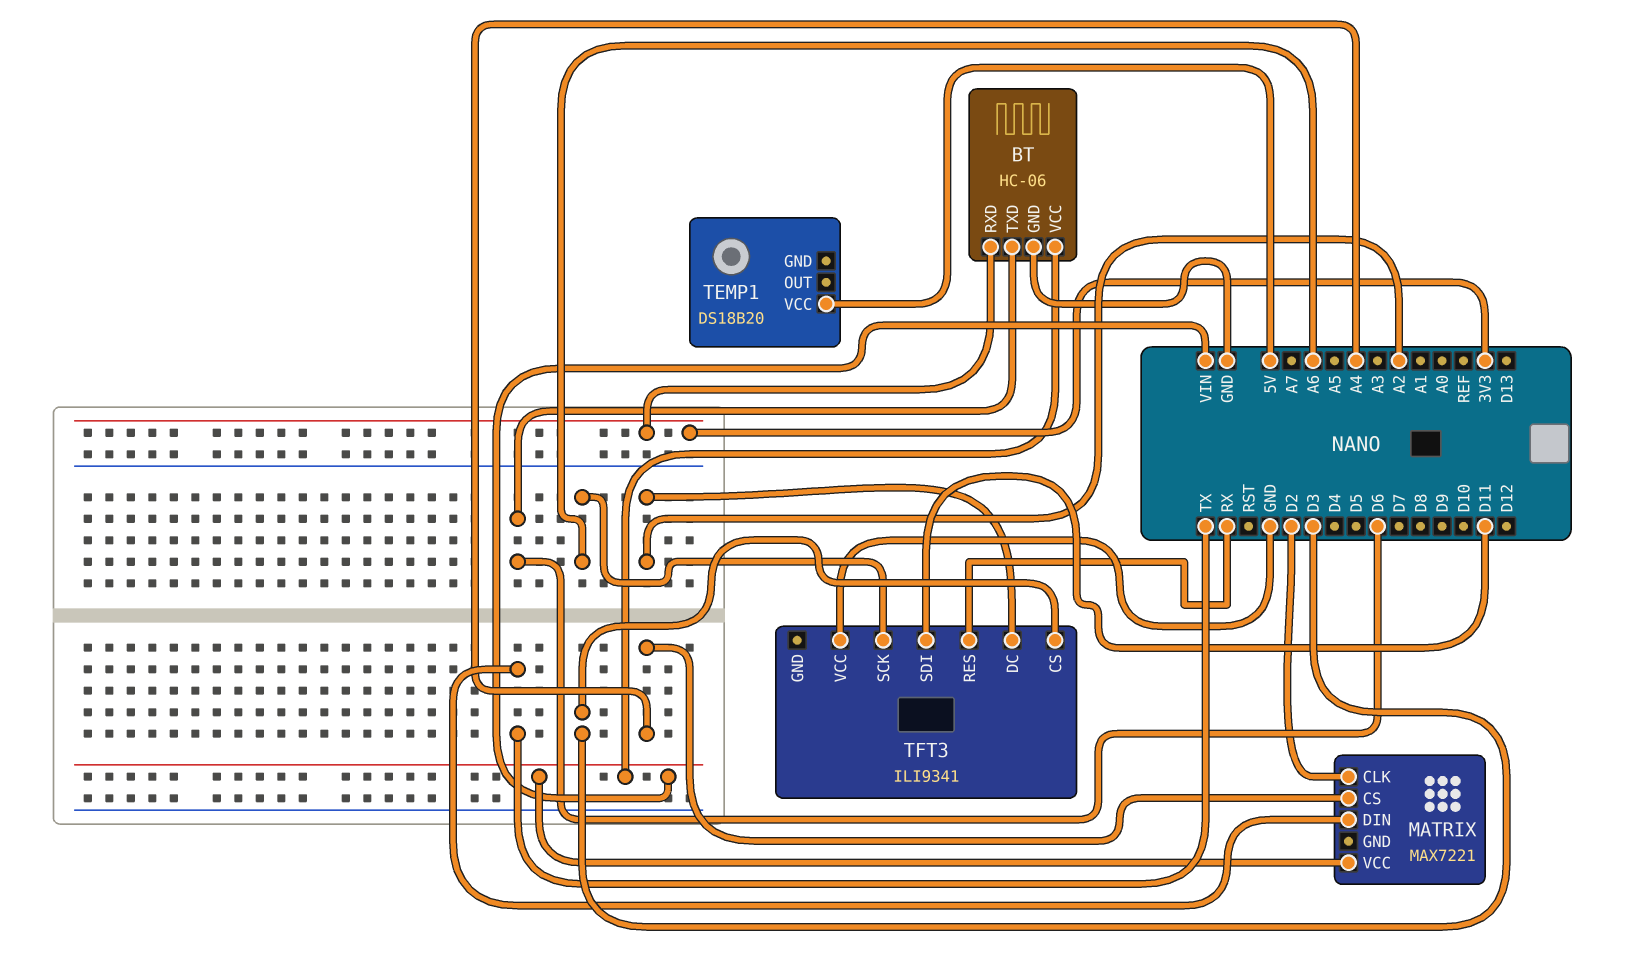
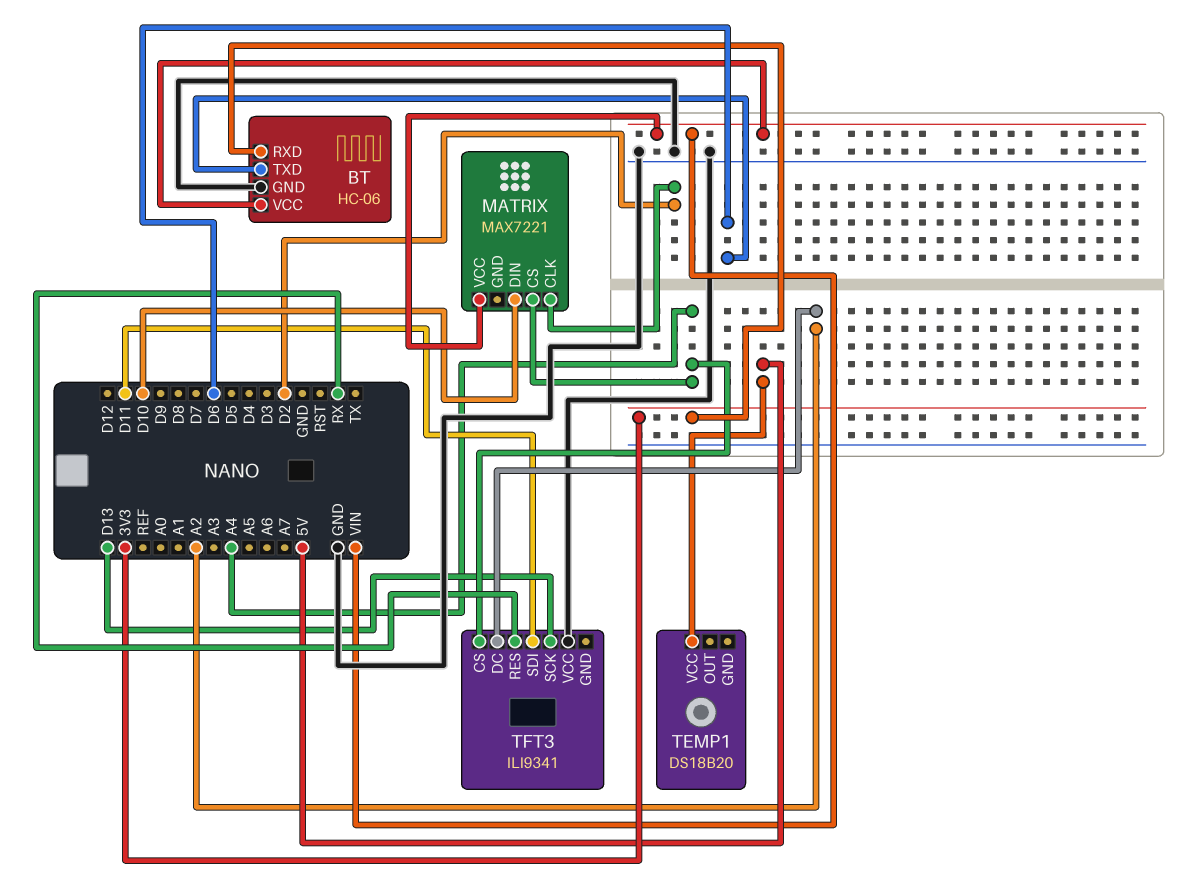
MATRIX pin DIN: TX -> D10
TFT3 pin CS: D3 -> A4
TFT3 pin SCK: A6 -> D13

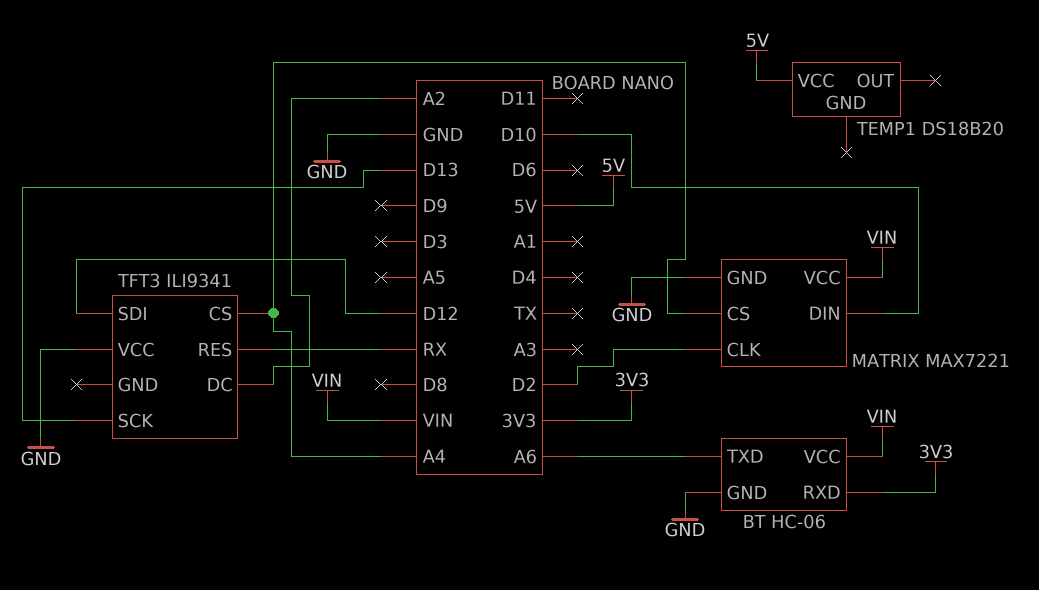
BT pin TXD: D6 -> A6
MATRIX pin GND: none -> GND
TFT3 pin SDI: D11 -> D12

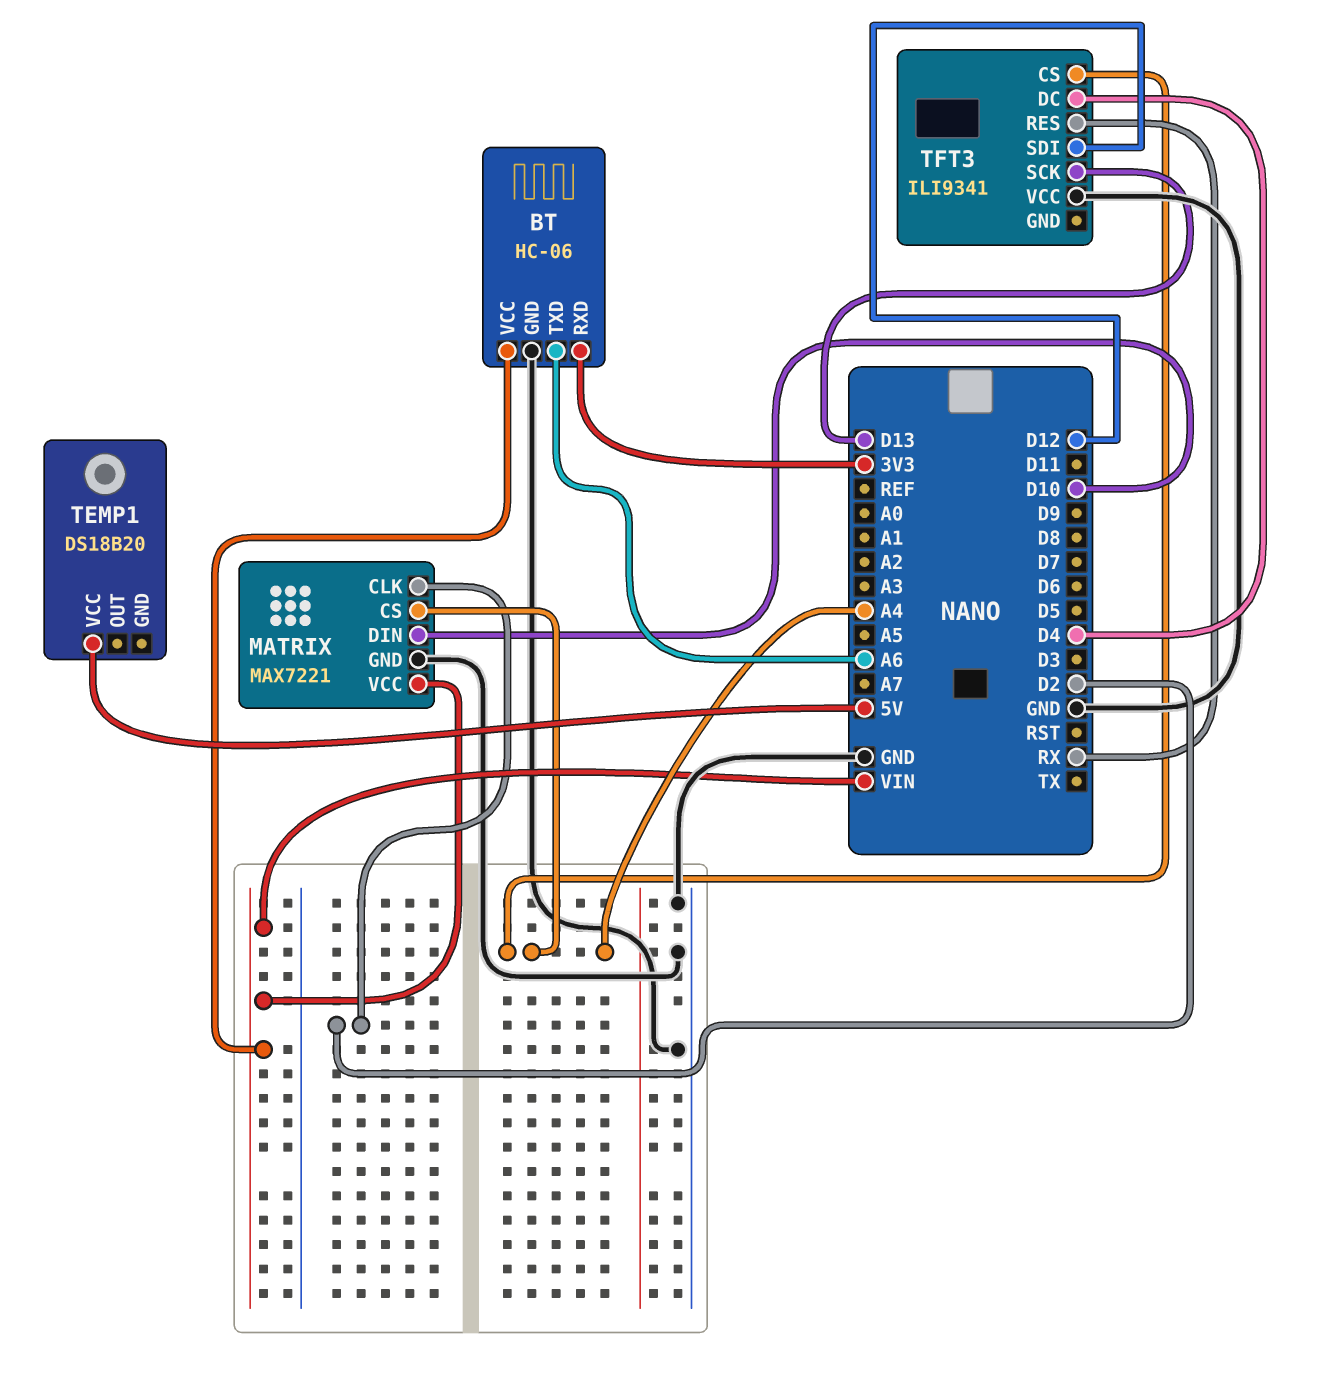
TFT3 pin DC: A2 -> D4

